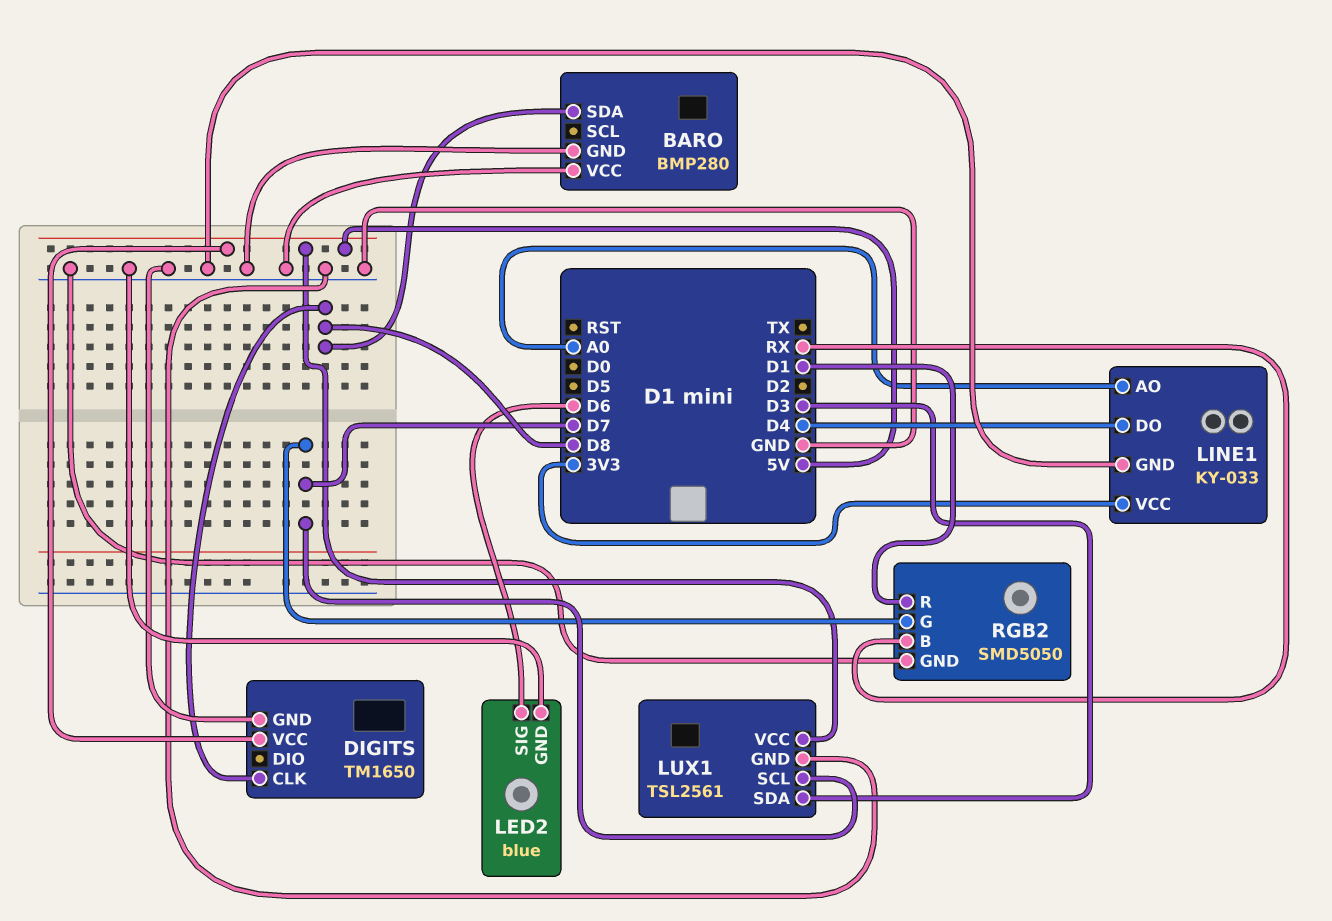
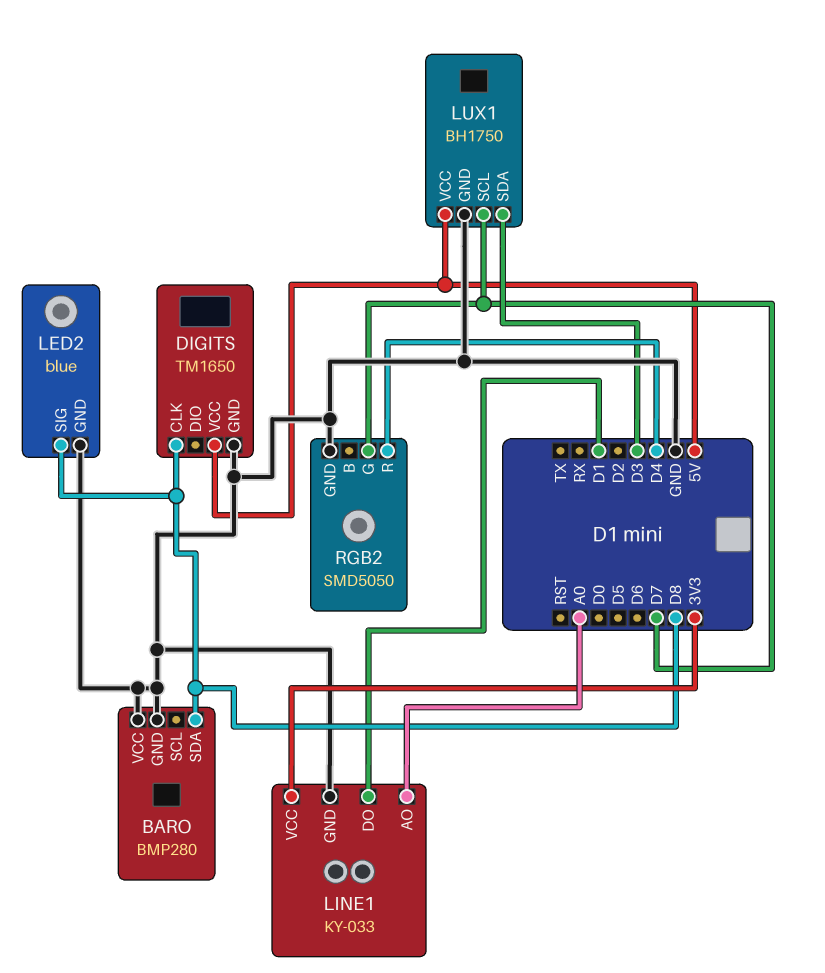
LED2 pin SIG: D6 -> D8
LINE1 pin DO: D4 -> D1
LUX1: TSL2561 -> BH1750
RGB2 pin B: RX -> none
RGB2 pin R: D1 -> D4

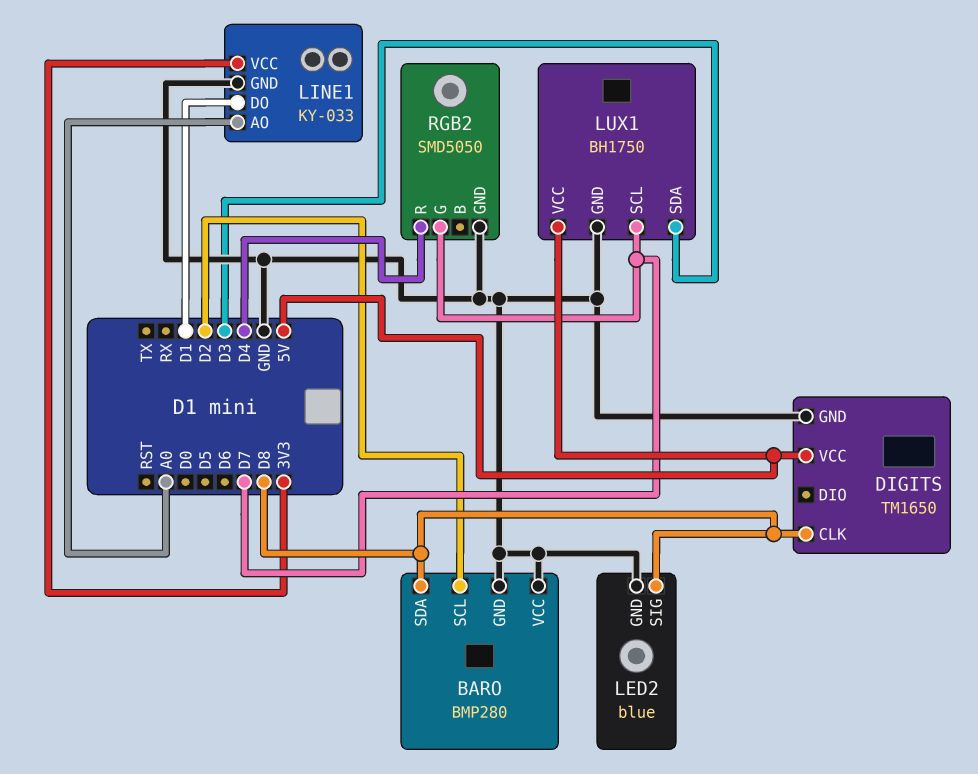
BARO pin SCL: none -> D2

